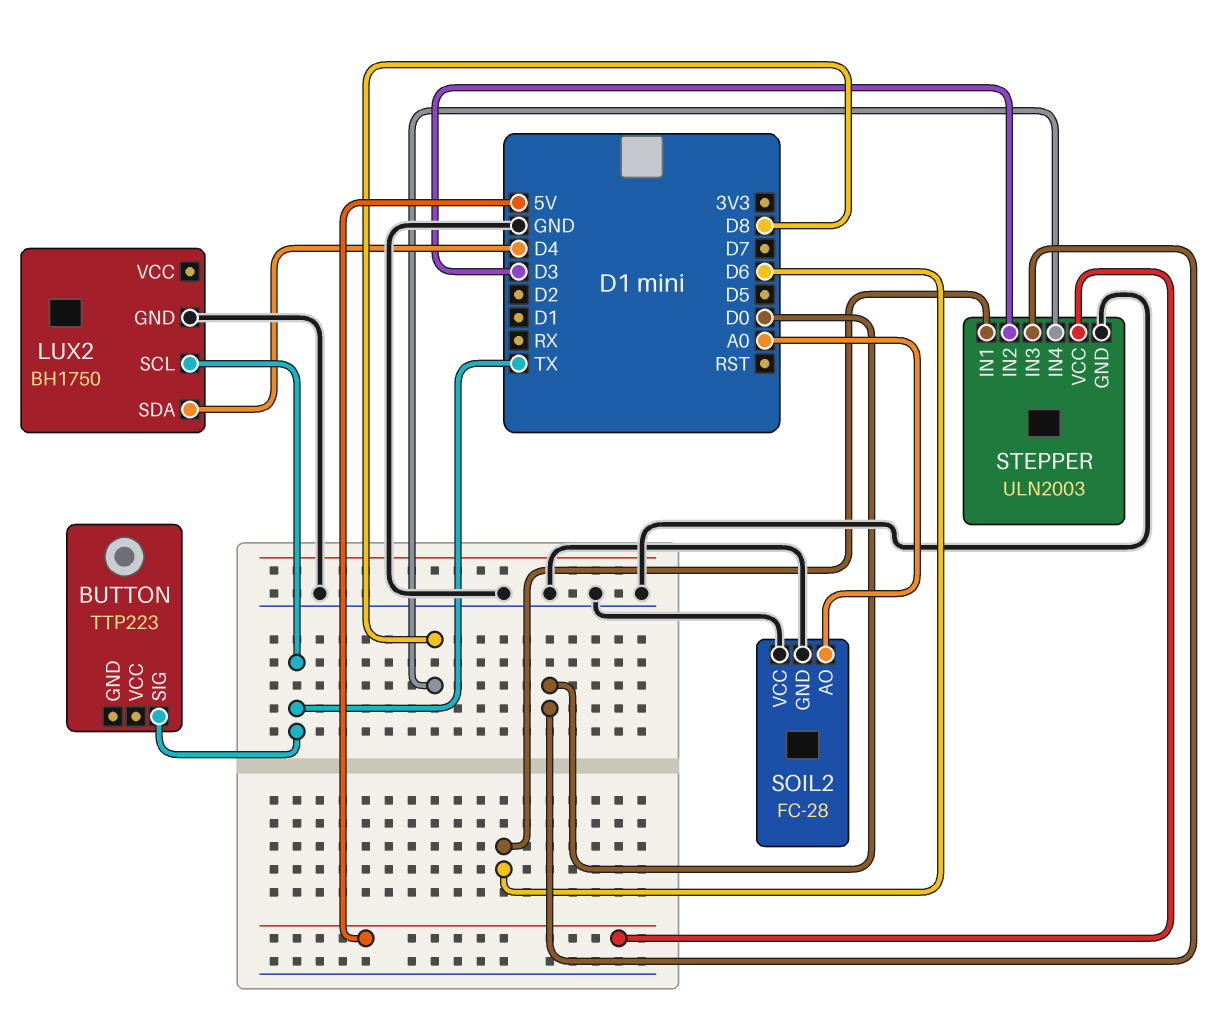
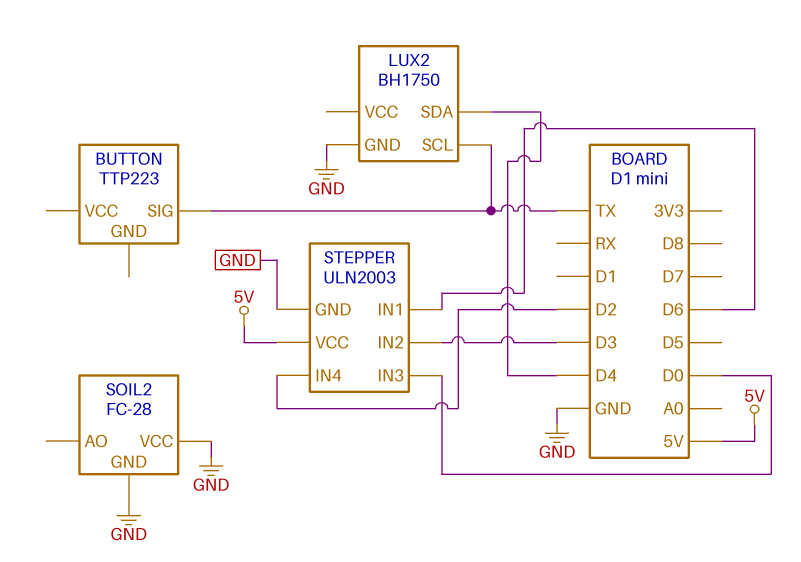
SOIL2 pin AO: A0 -> none
STEPPER pin IN4: D8 -> D2

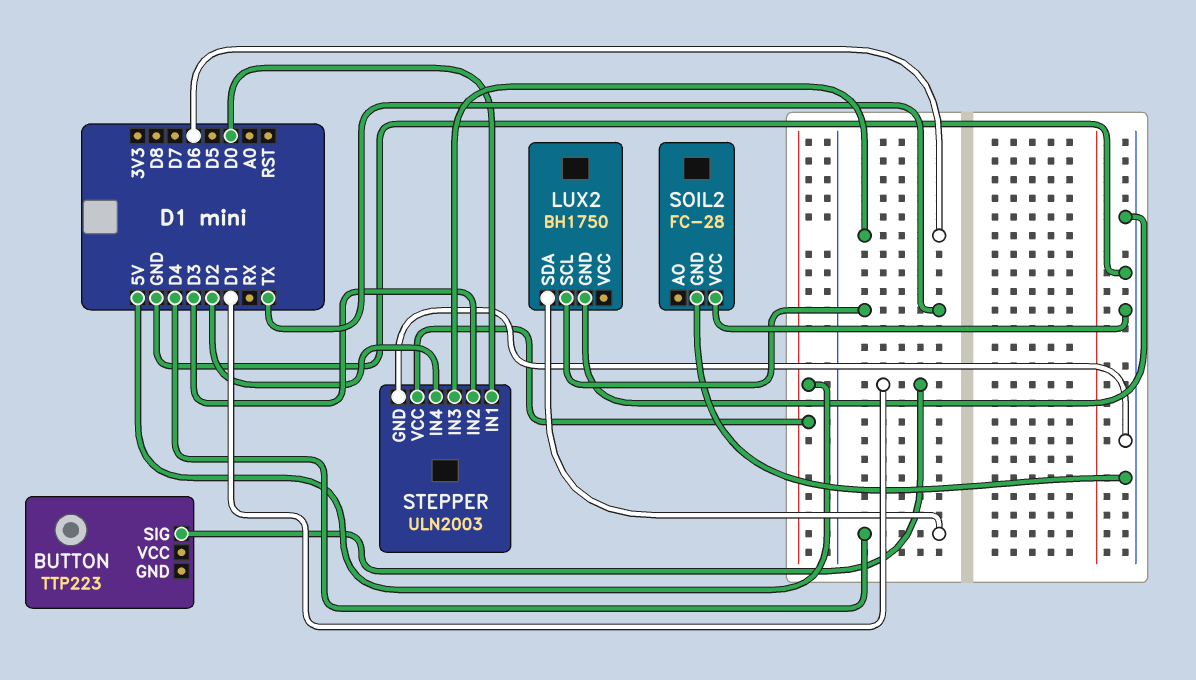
BUTTON pin SIG: TX -> D1
STEPPER pin IN1: D6 -> D0
STEPPER pin IN3: D0 -> D6

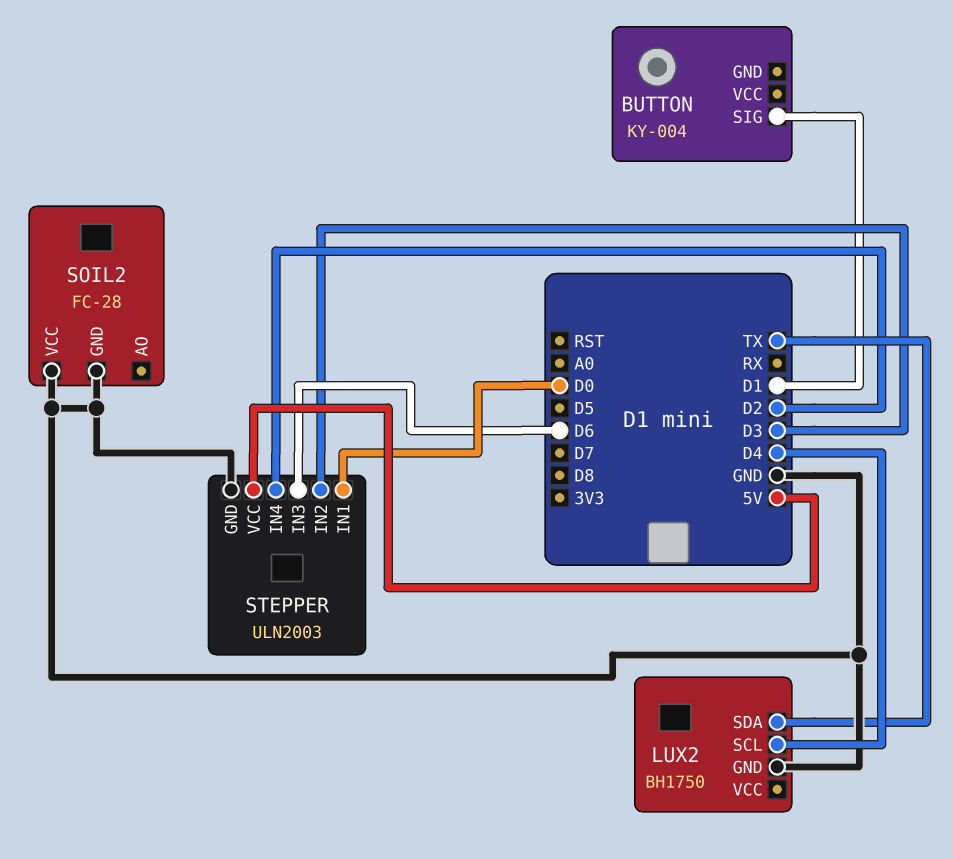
BUTTON: TTP223 -> KY-004
LUX2 pin SCL: TX -> D4
LUX2 pin SDA: D4 -> TX

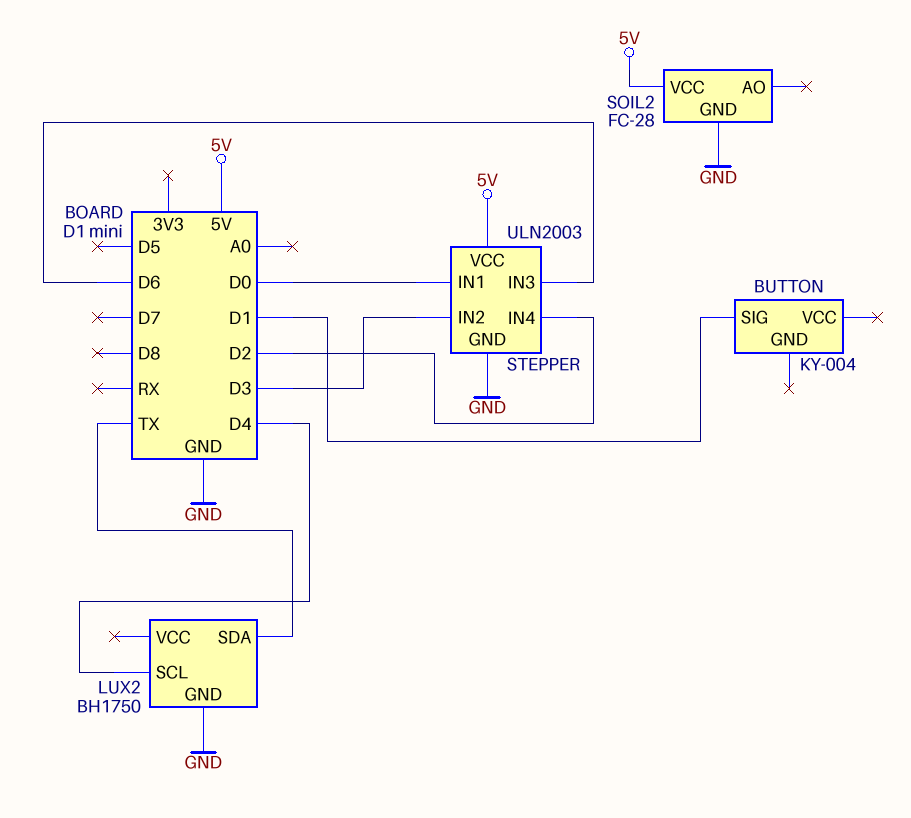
SOIL2 pin VCC: GND -> 5V

